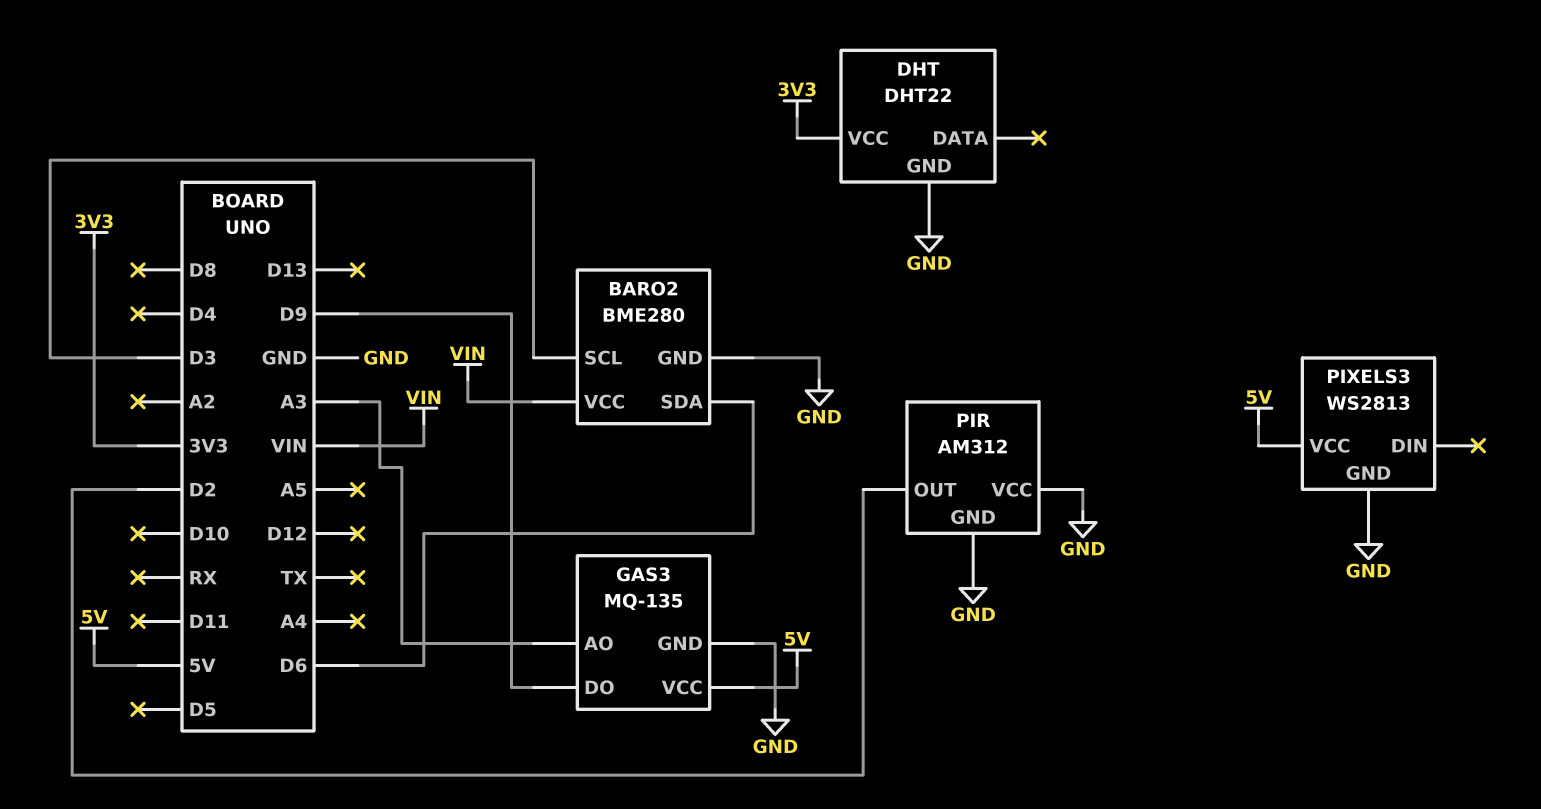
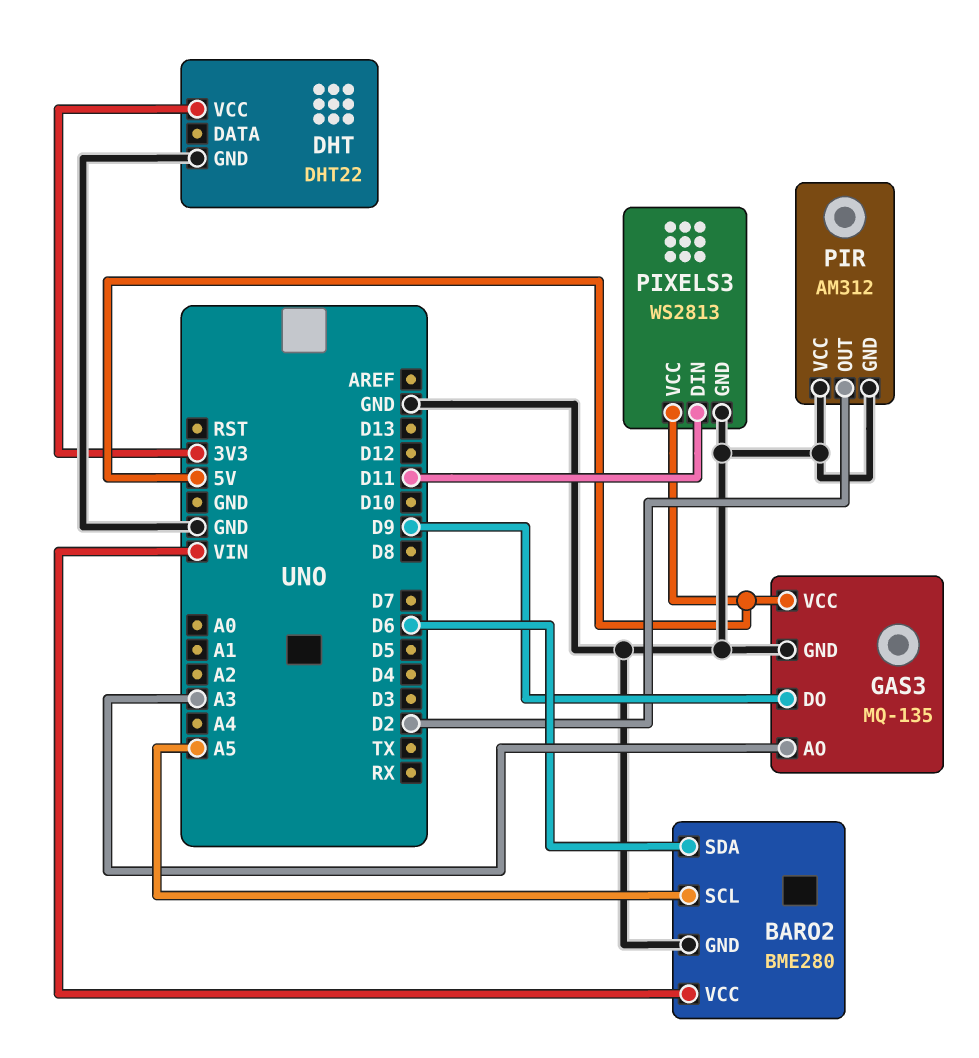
BARO2 pin SCL: D3 -> A5
PIXELS3 pin DIN: none -> D11

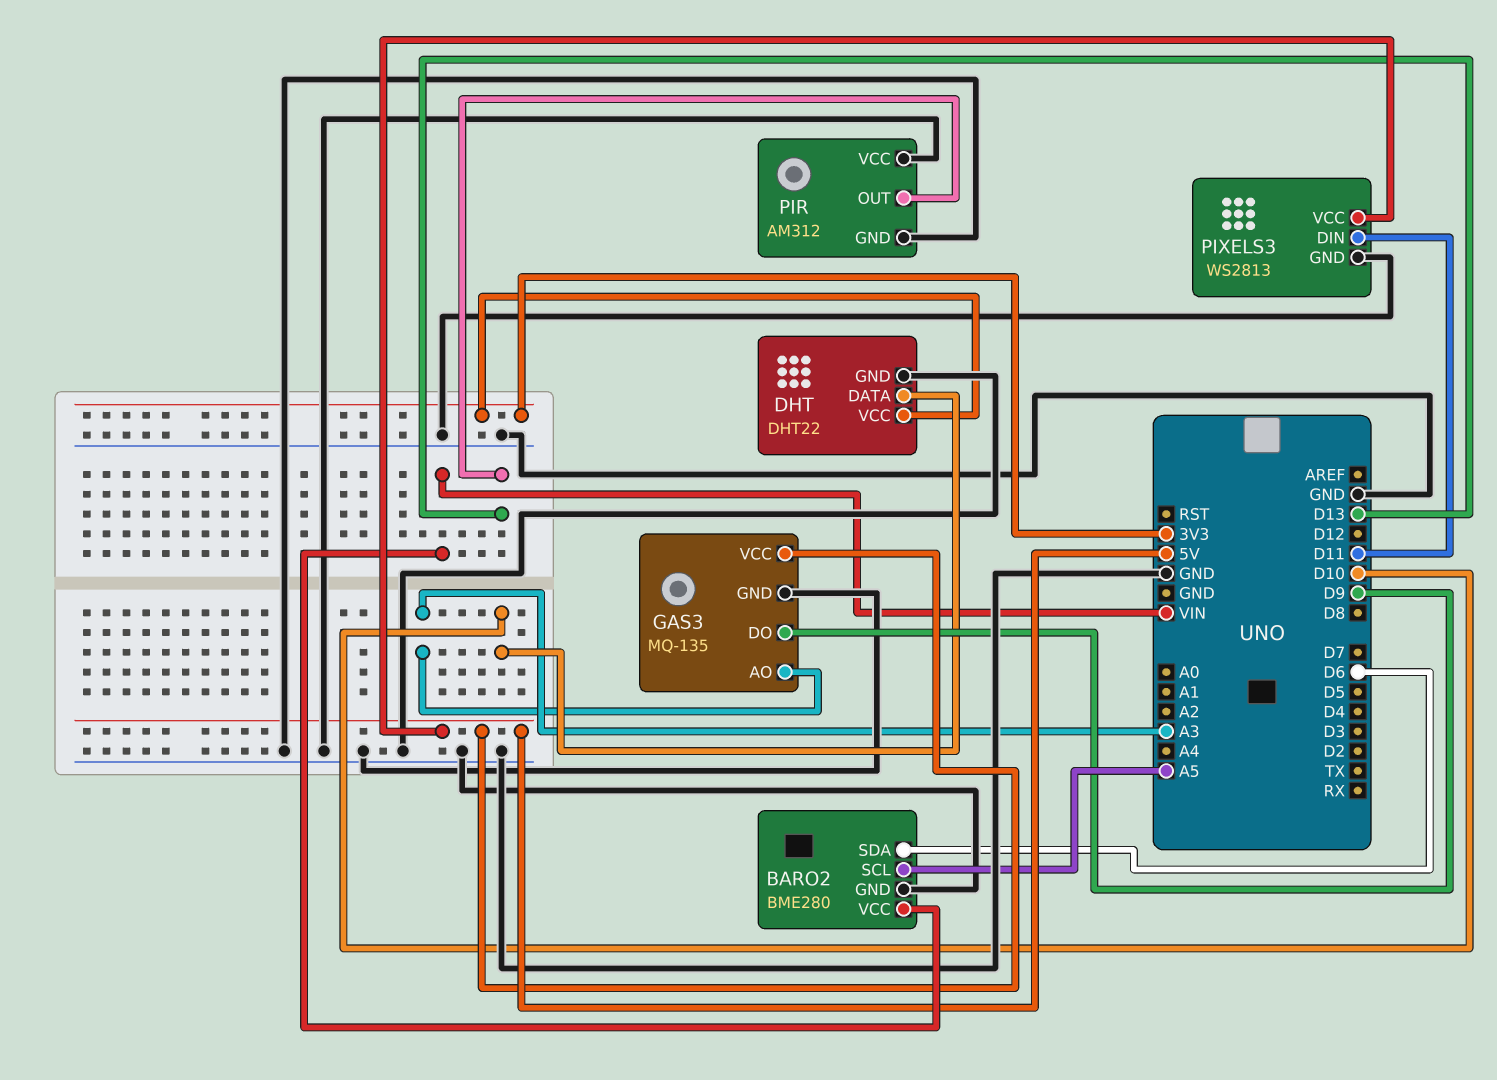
DHT pin DATA: none -> D10
PIR pin OUT: D2 -> D13

